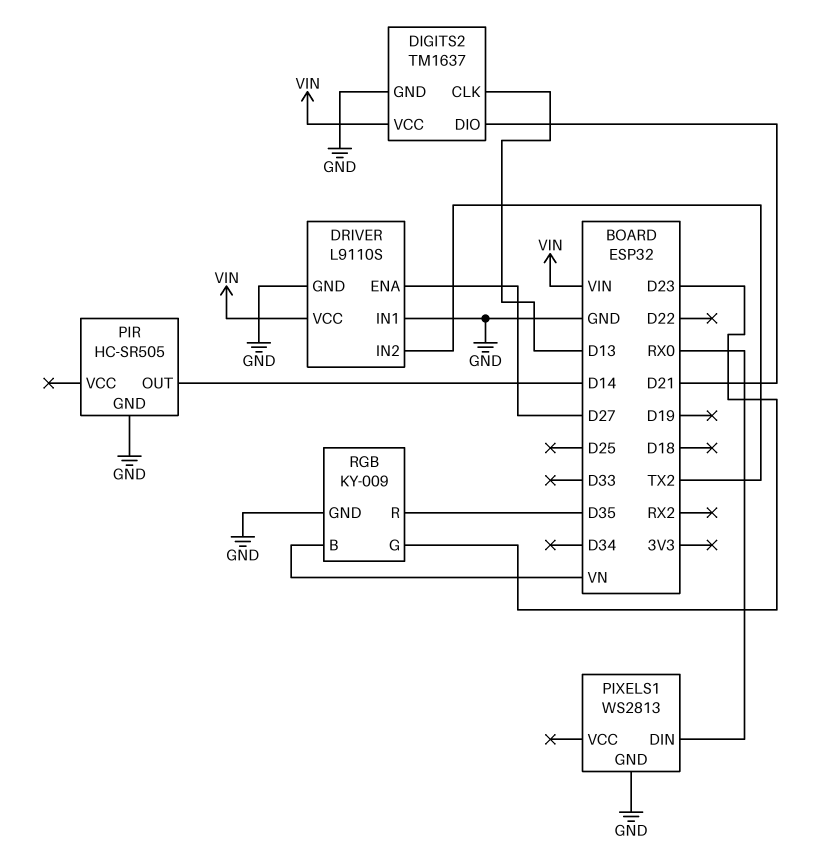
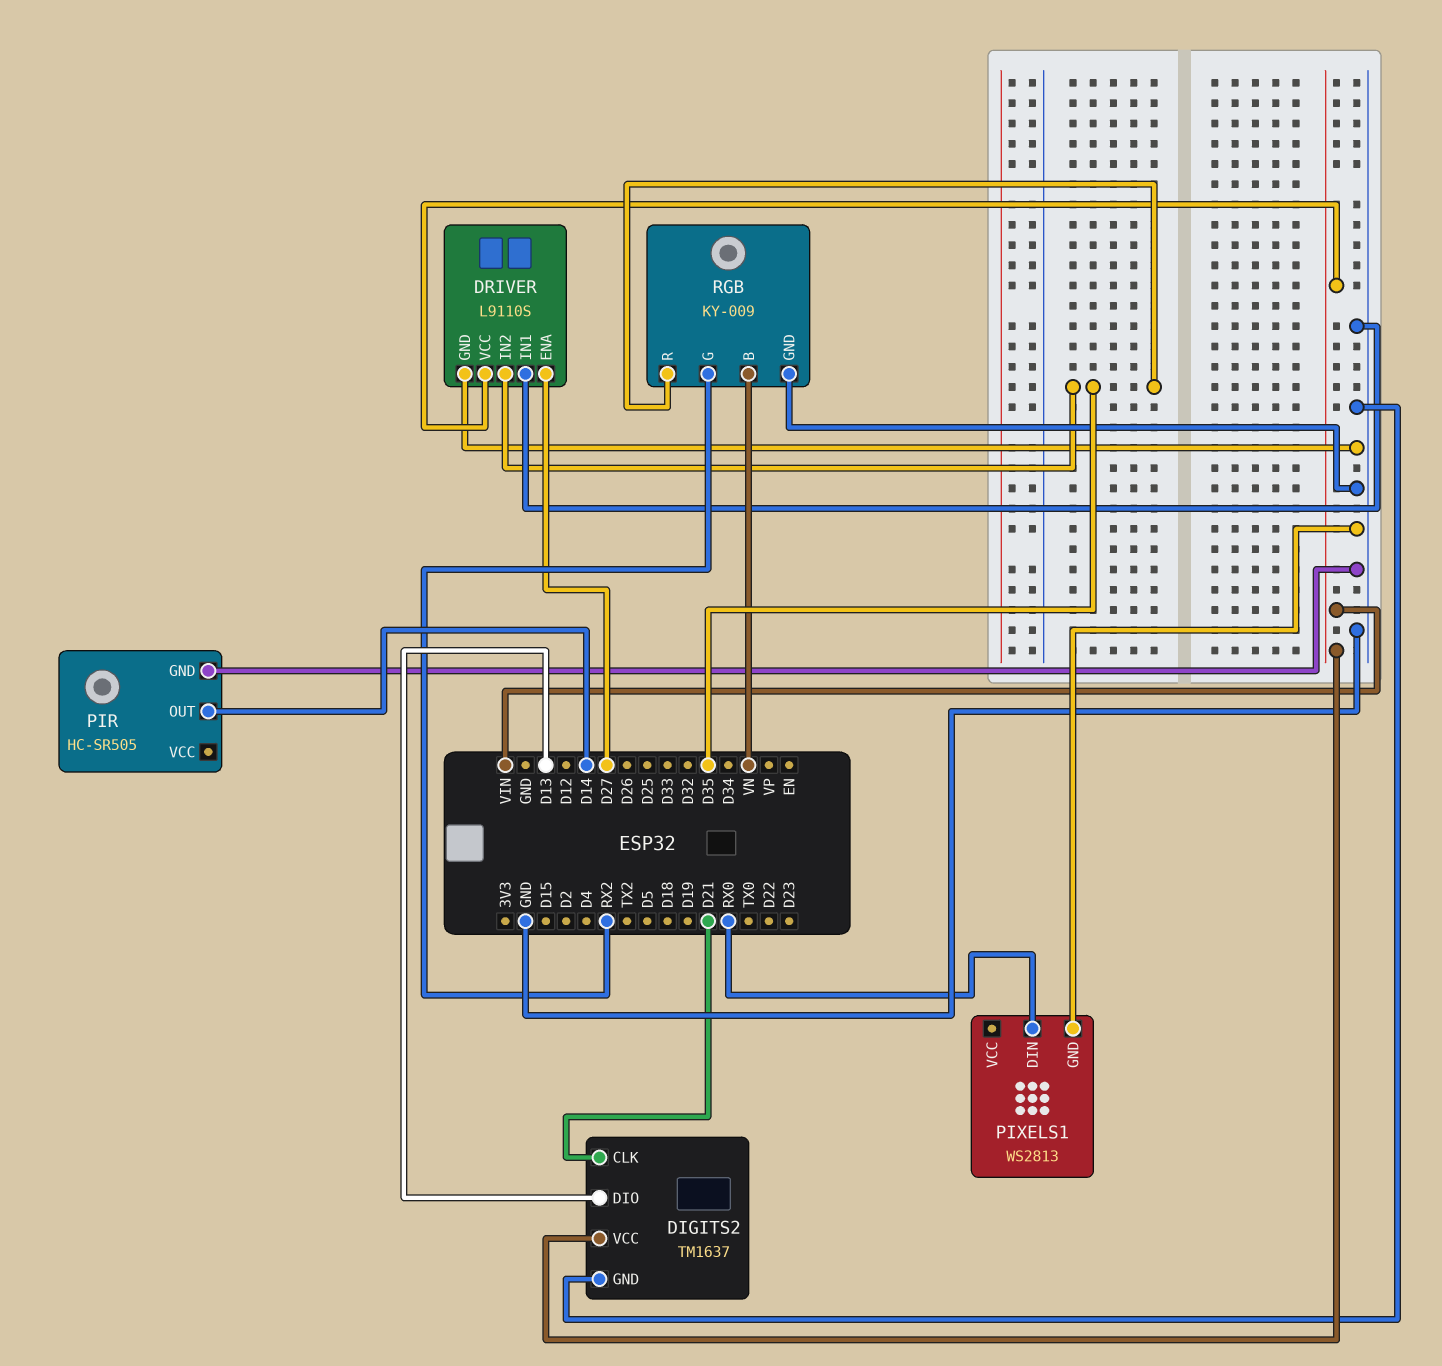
DIGITS2 pin CLK: D13 -> D21
DIGITS2 pin DIO: D21 -> D13
DRIVER pin IN2: TX2 -> D35
RGB pin G: D23 -> RX2

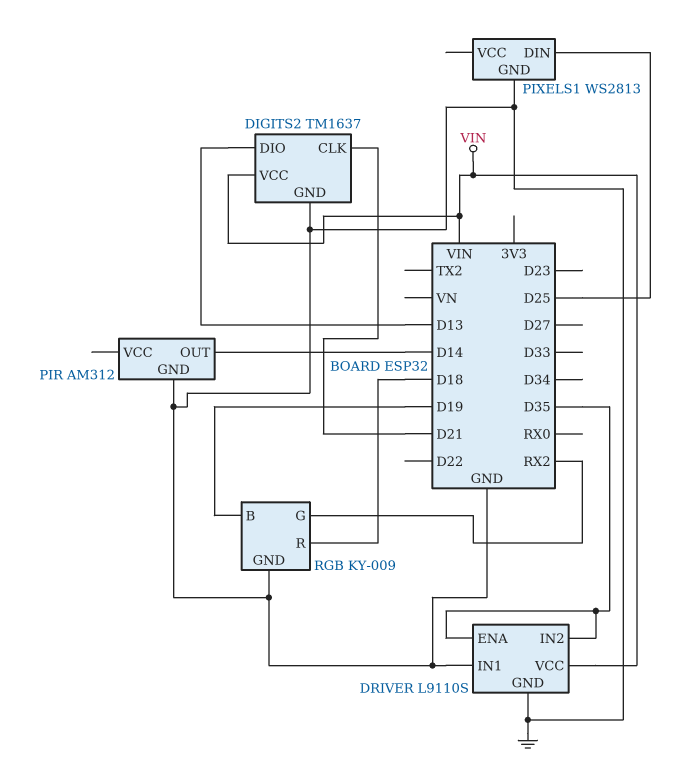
DRIVER pin ENA: D27 -> D35
PIR: HC-SR505 -> AM312
PIXELS1 pin DIN: RX0 -> D25
RGB pin B: VN -> D19
RGB pin R: D35 -> D18

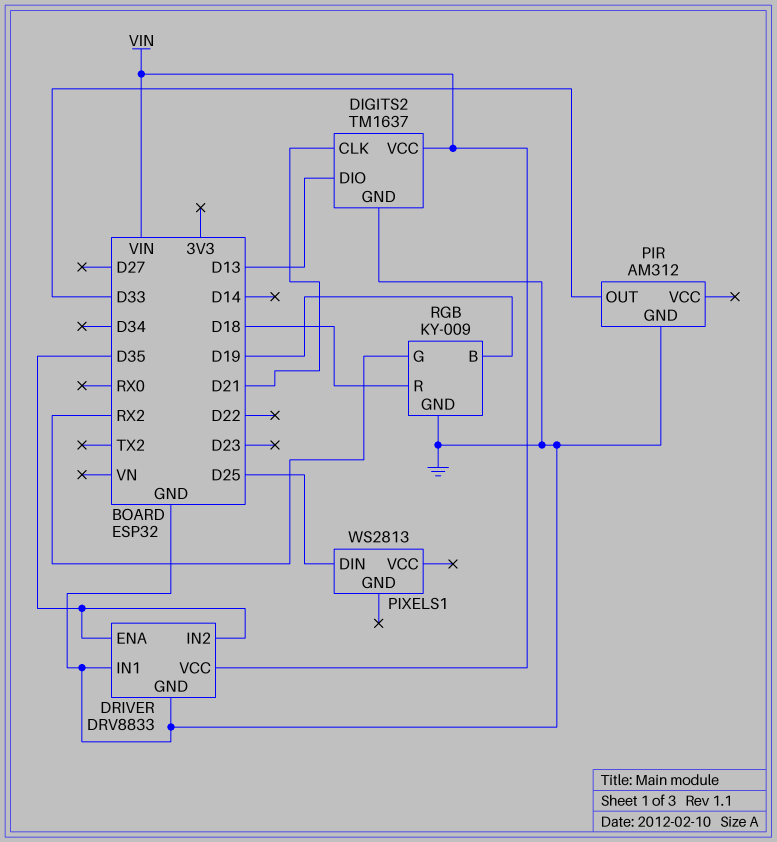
DRIVER: L9110S -> DRV8833
PIR pin OUT: D14 -> D33
PIXELS1 pin GND: GND -> none

